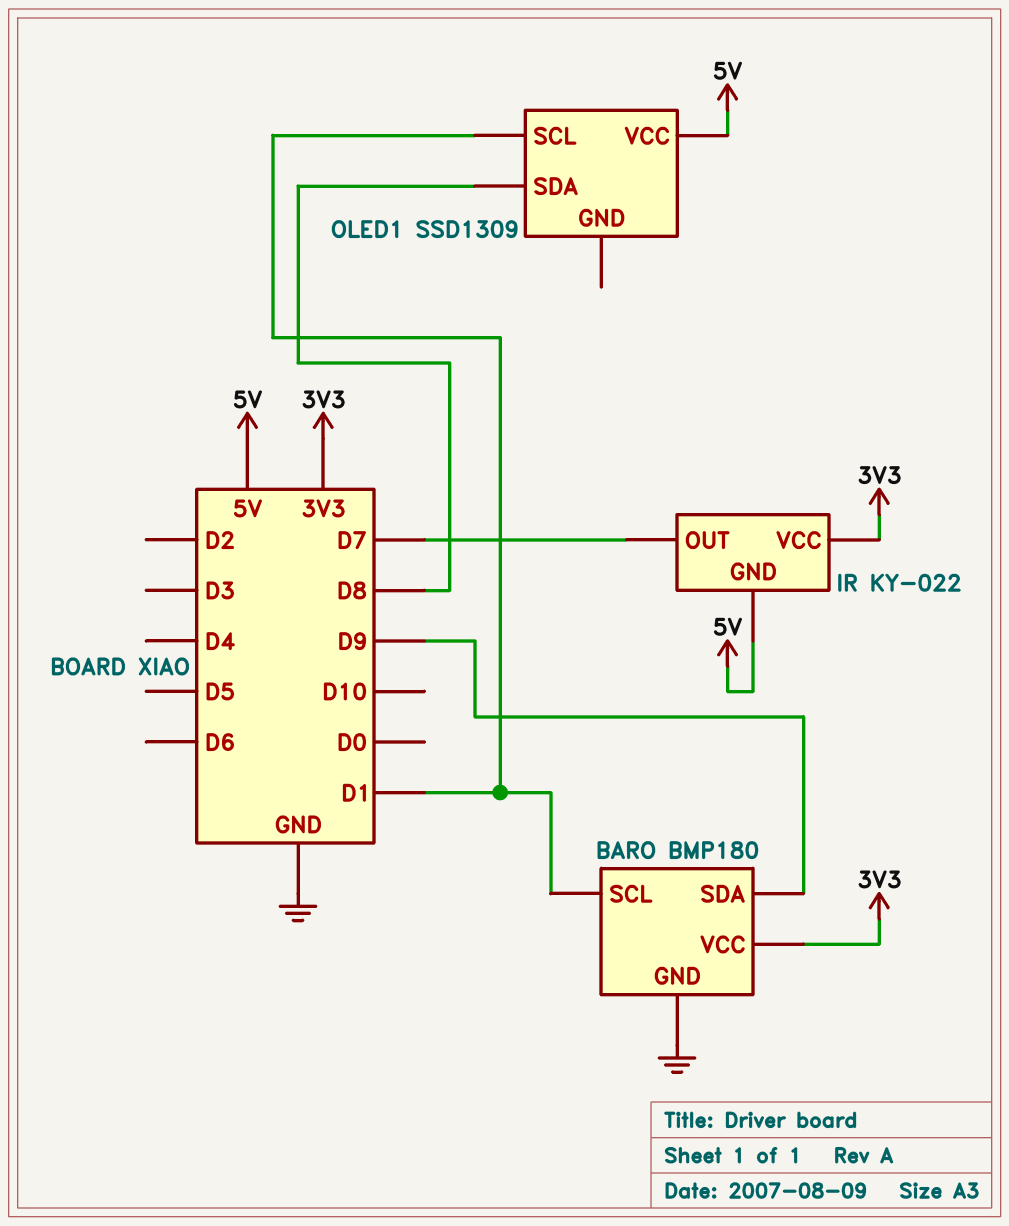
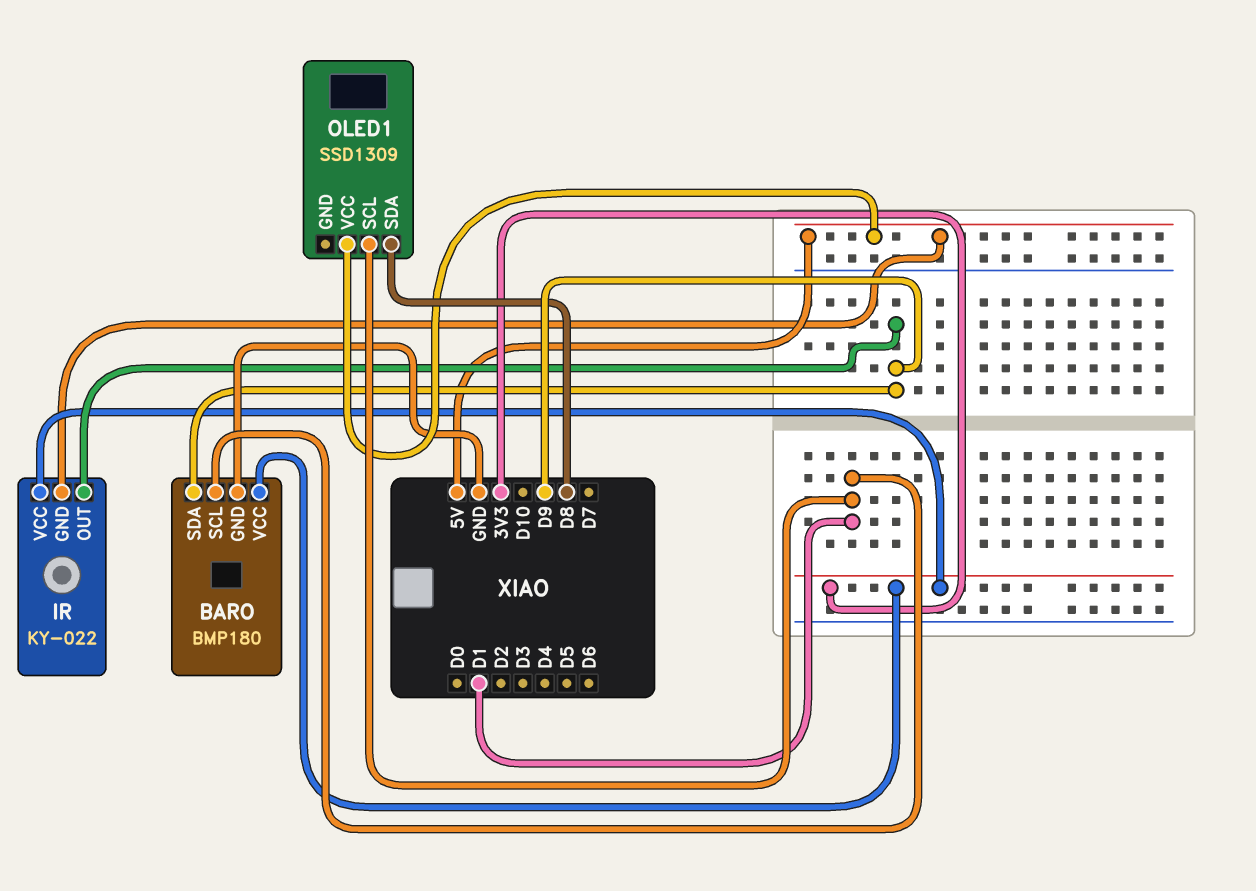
IR pin OUT: D7 -> D9

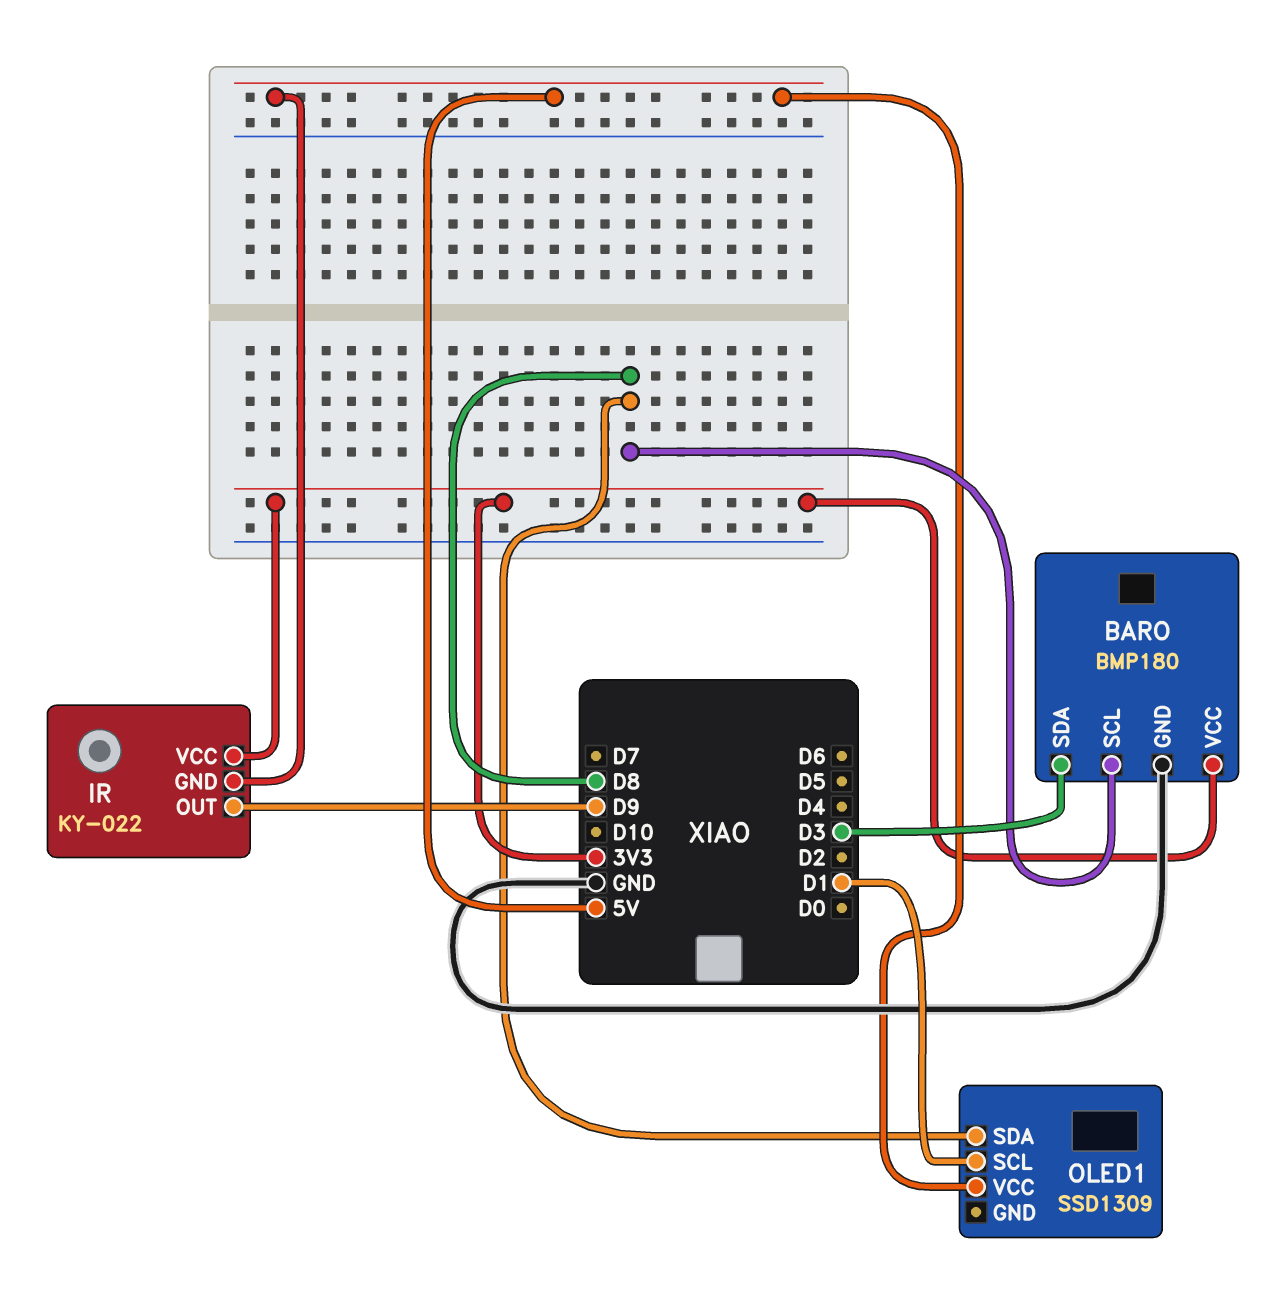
BARO pin SCL: D1 -> D8
BARO pin SDA: D9 -> D3

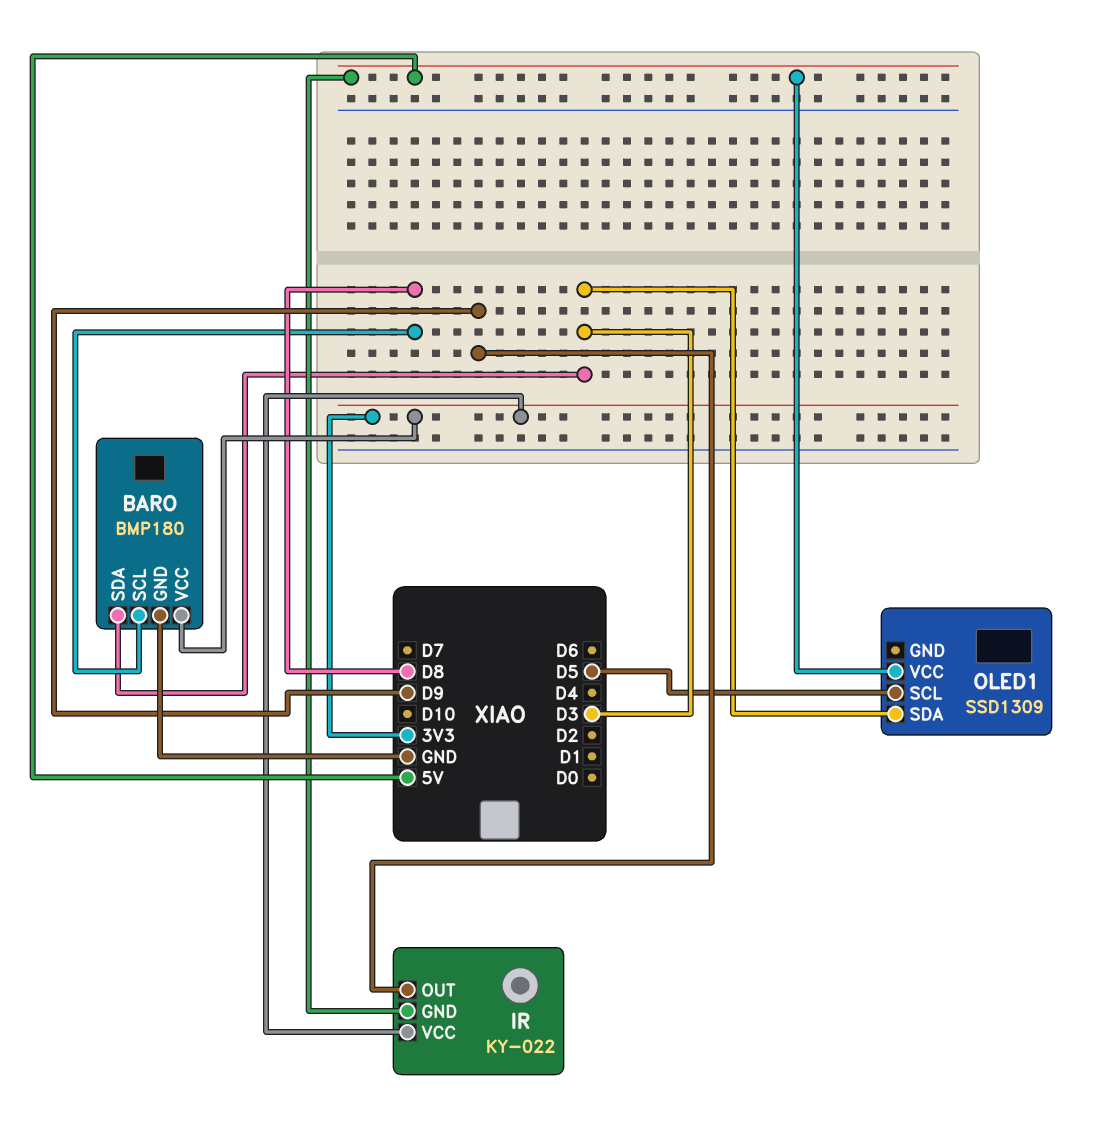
OLED1 pin SCL: D1 -> D5
OLED1 pin SDA: D8 -> D3

